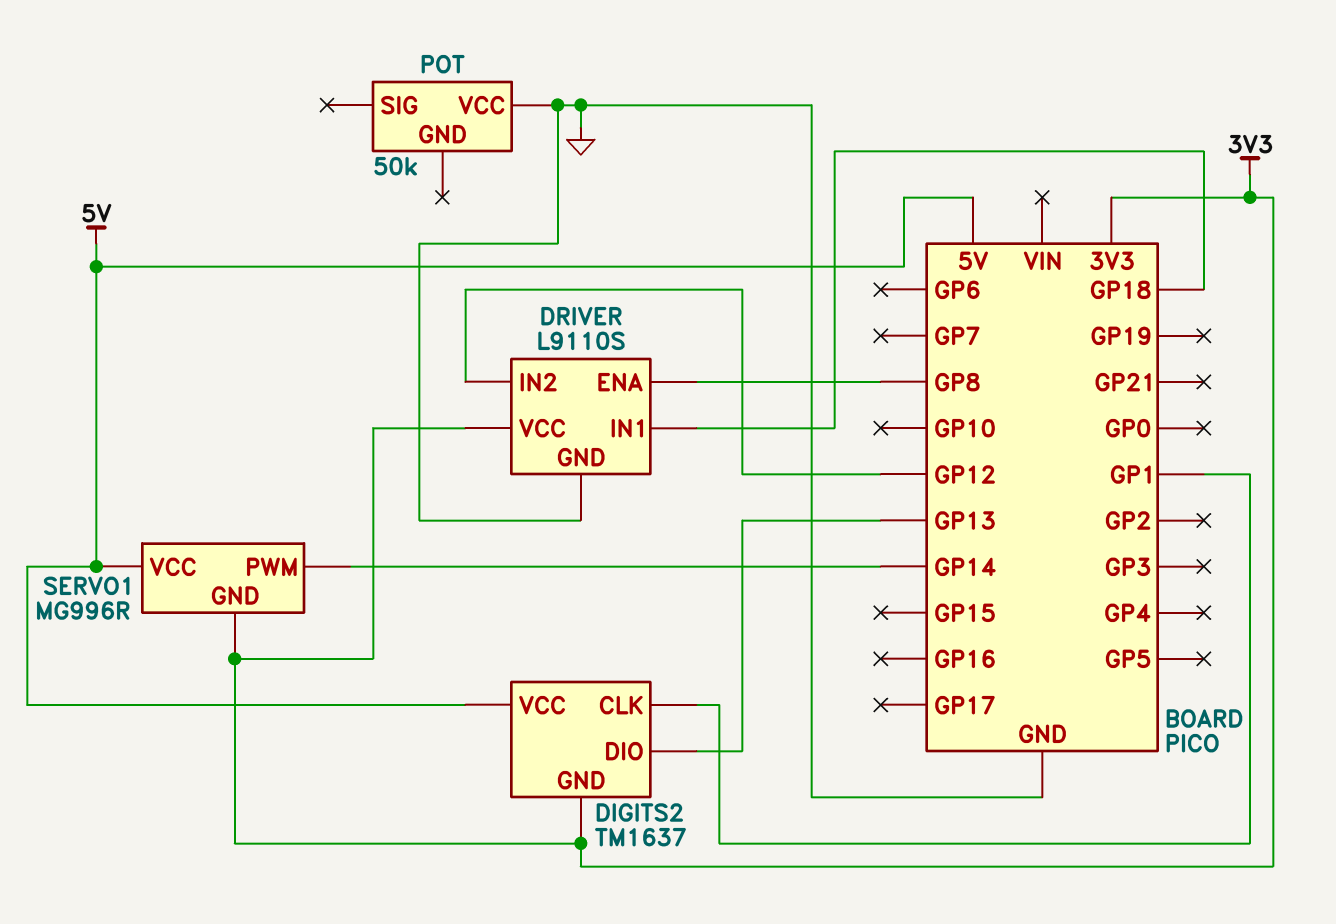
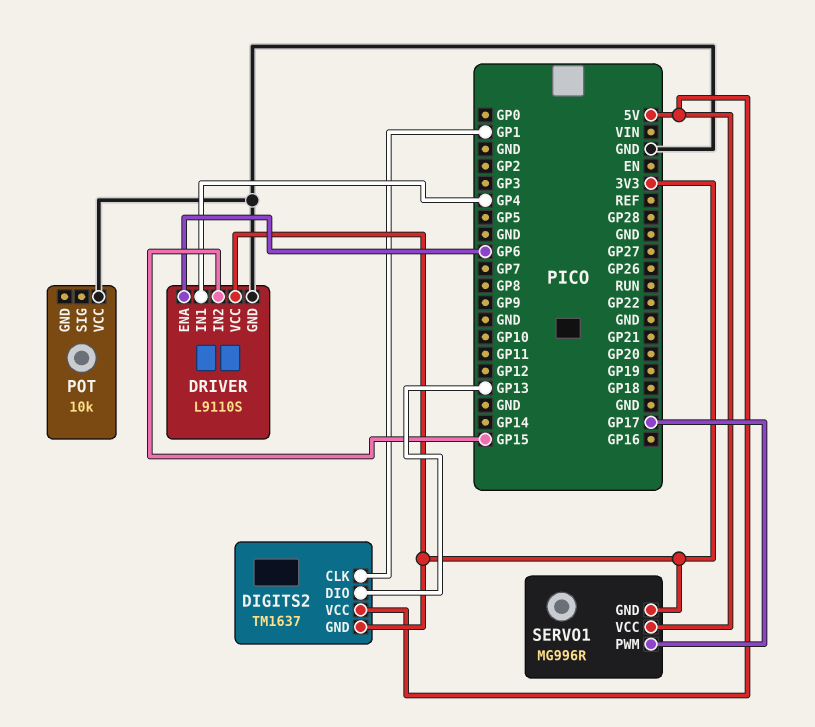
DRIVER pin ENA: GP8 -> GP6
DRIVER pin IN1: GP18 -> GP4
DRIVER pin IN2: GP12 -> GP15
POT: 50k -> 10k
SERVO1 pin PWM: GP14 -> GP17

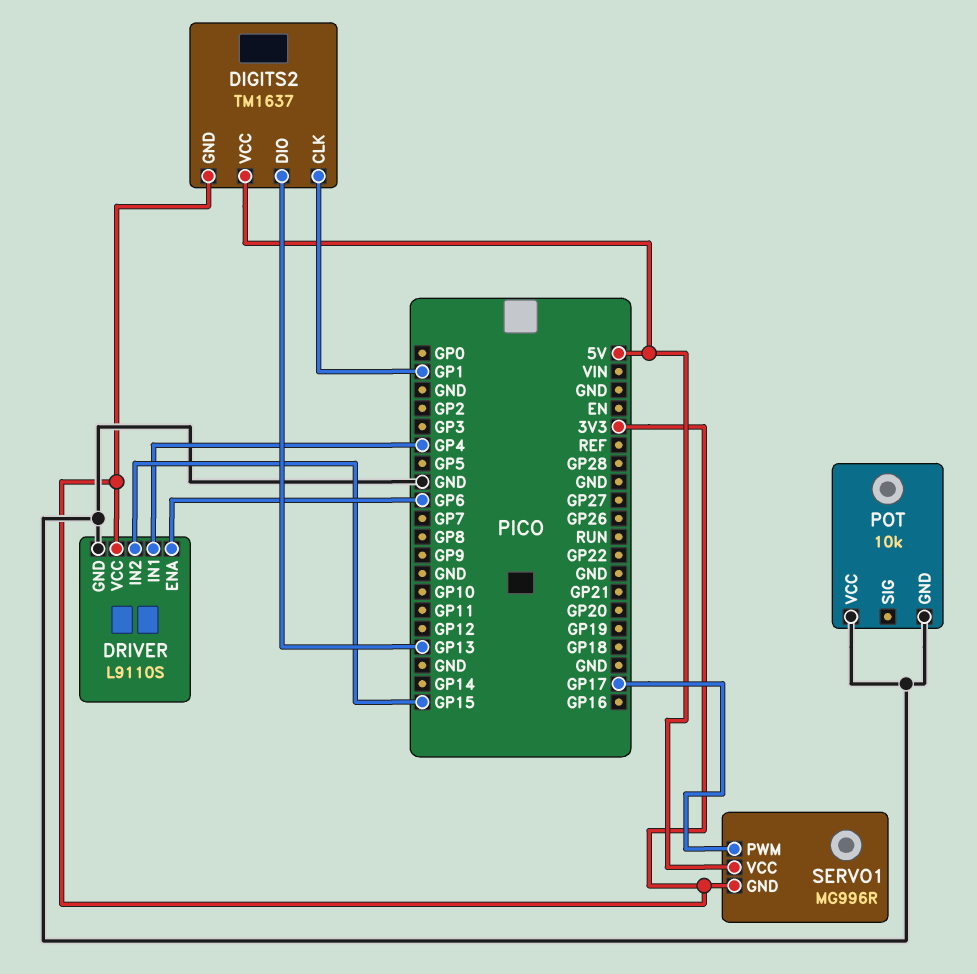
POT pin GND: none -> GND

